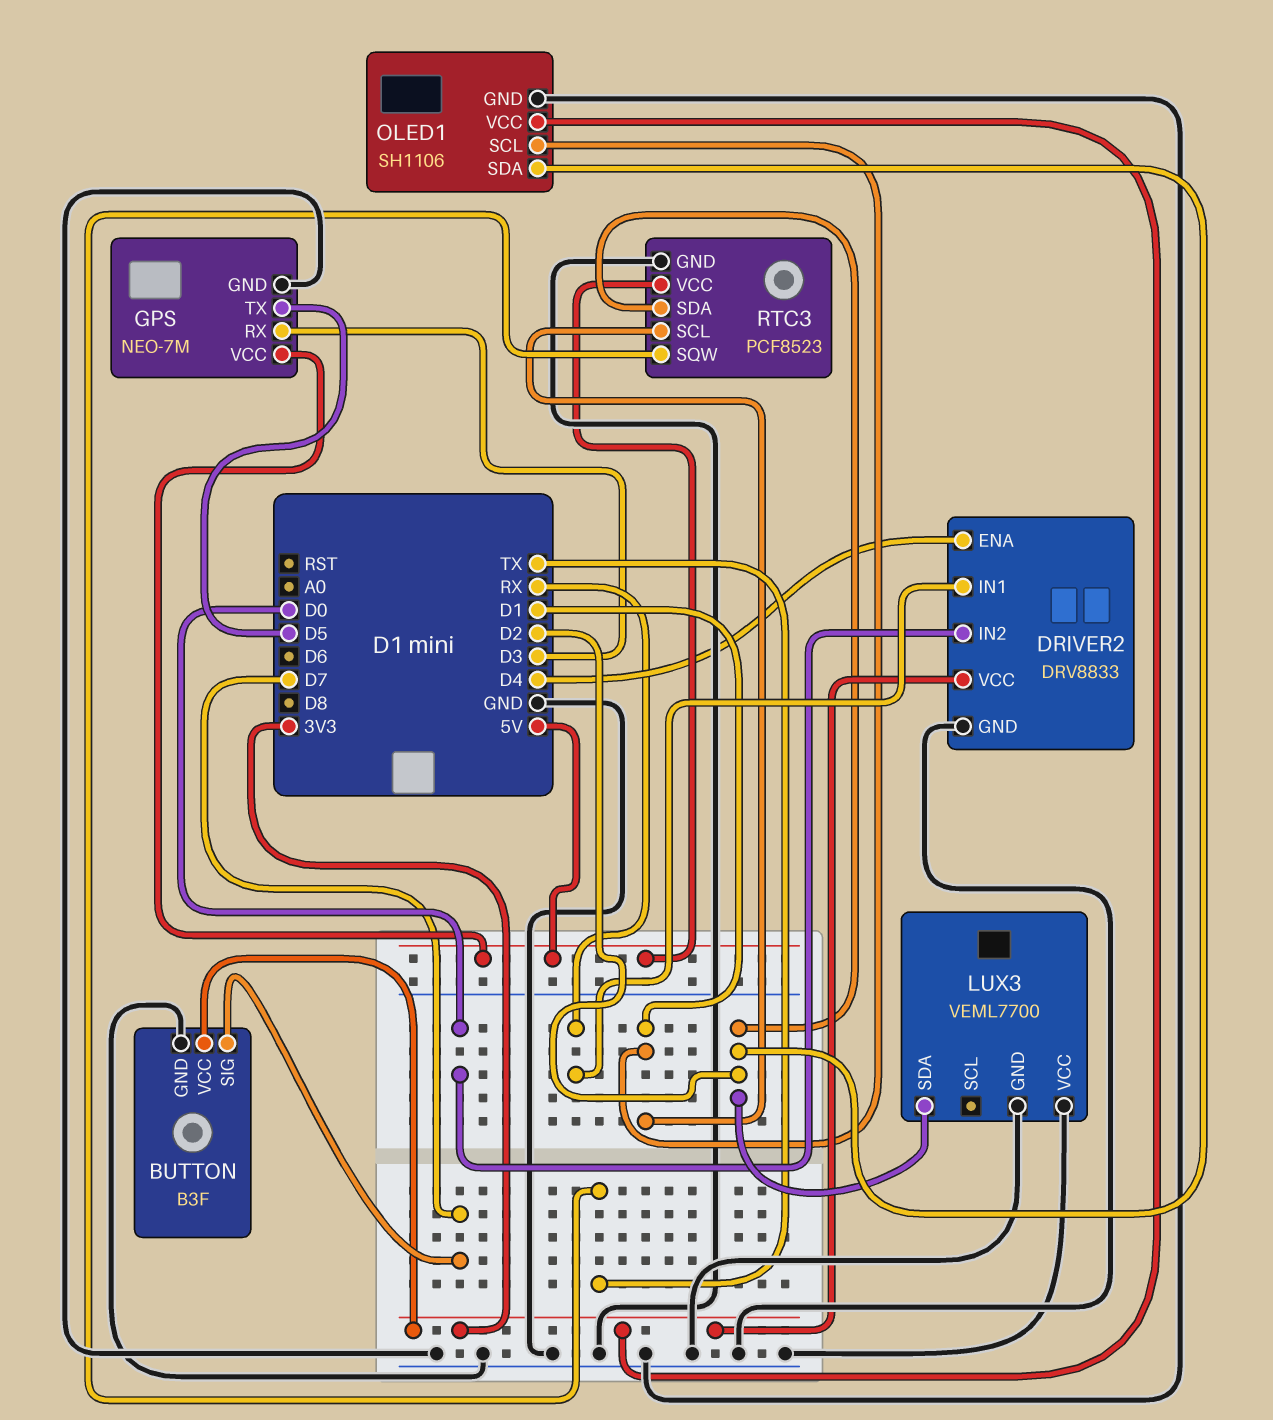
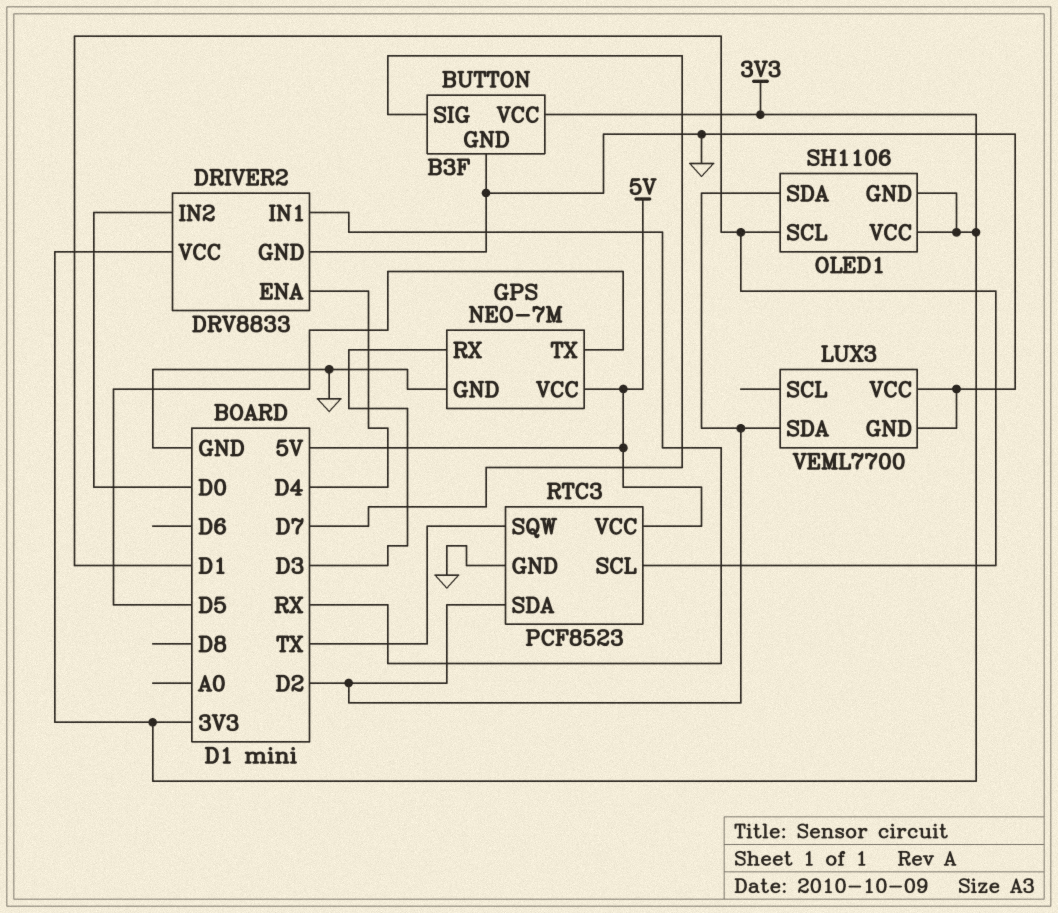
OLED1 pin GND: GND -> 3V3

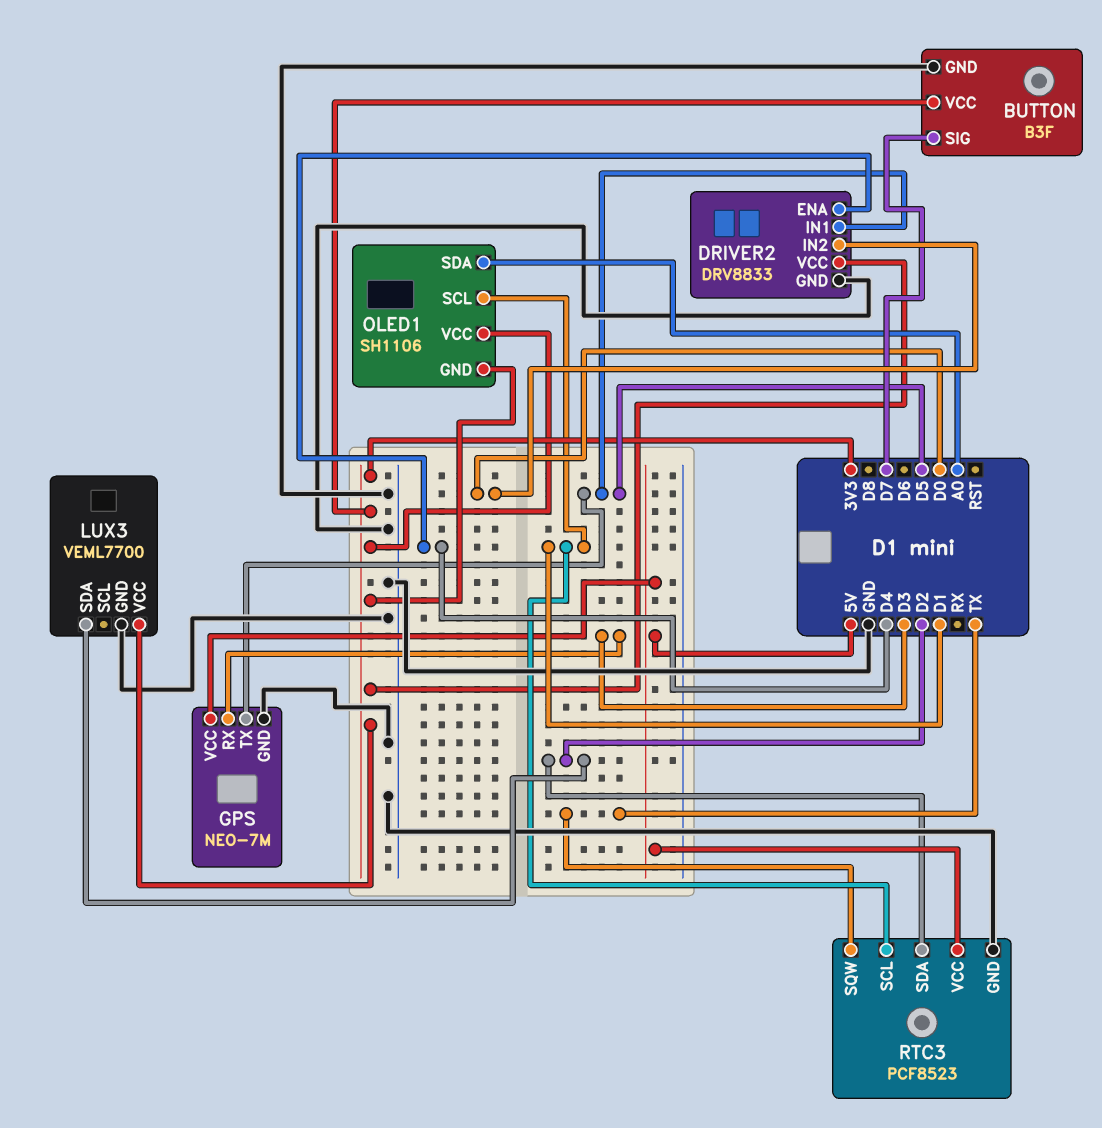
DRIVER2 pin IN1: RX -> D5
LUX3 pin VCC: GND -> 3V3
OLED1 pin SDA: D2 -> A0

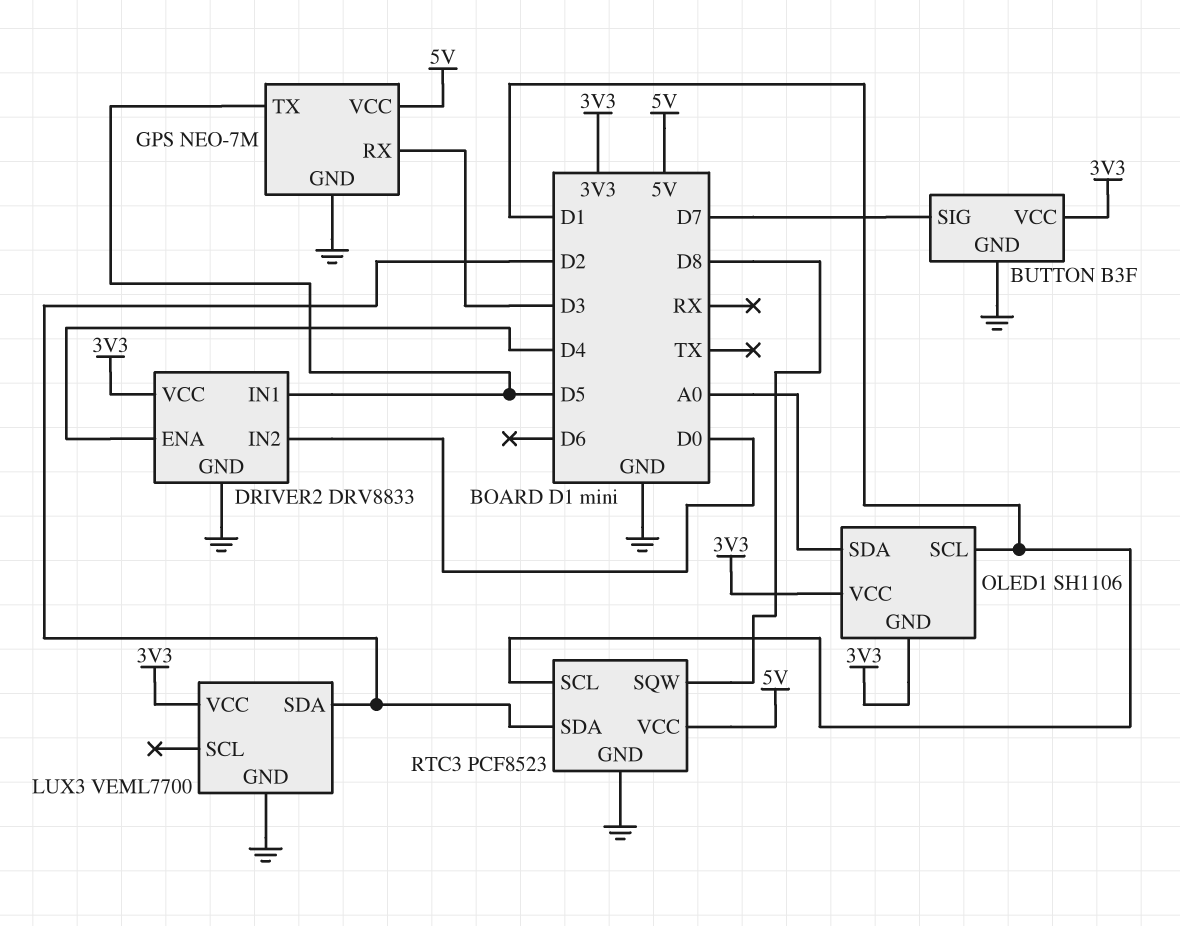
RTC3 pin SQW: TX -> D8

